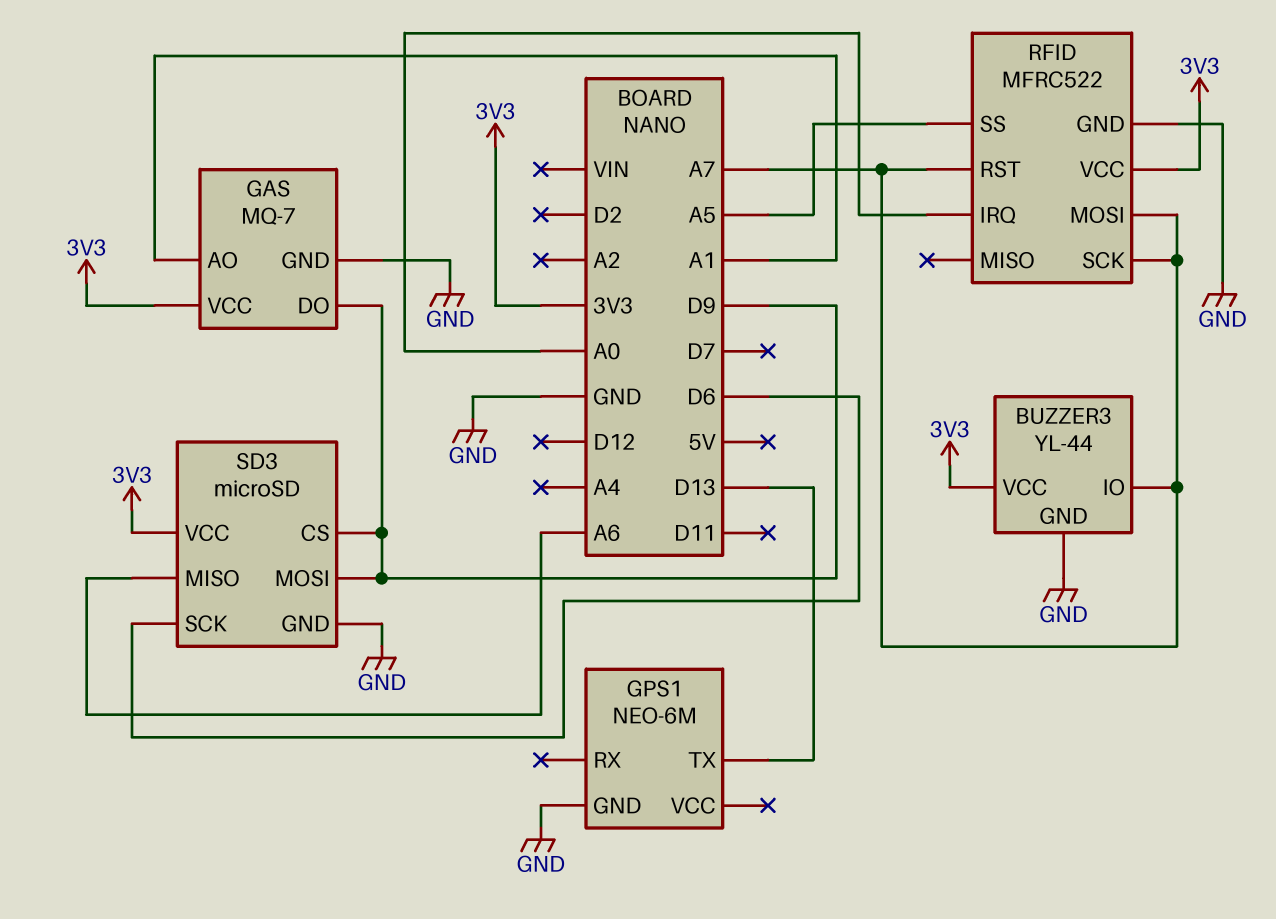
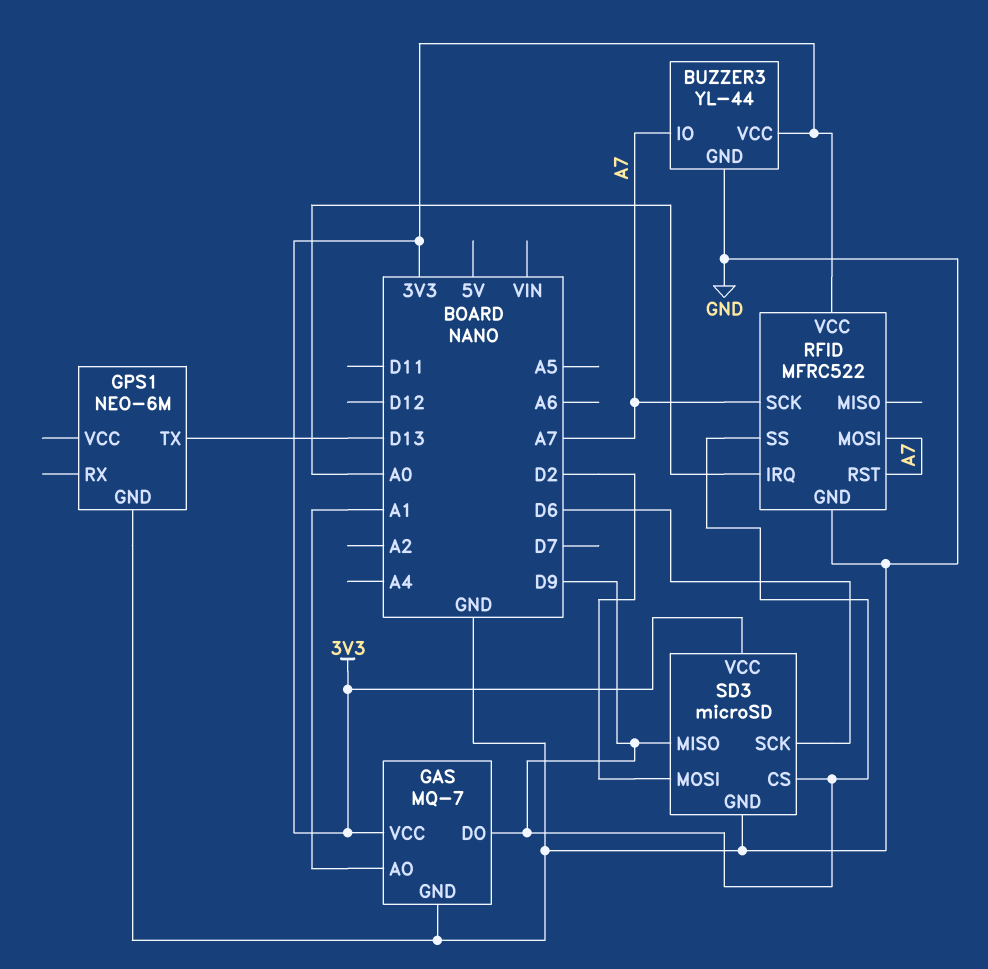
RFID pin SS: A5 -> D9
SD3 pin MISO: A6 -> D9
SD3 pin MOSI: D9 -> D2

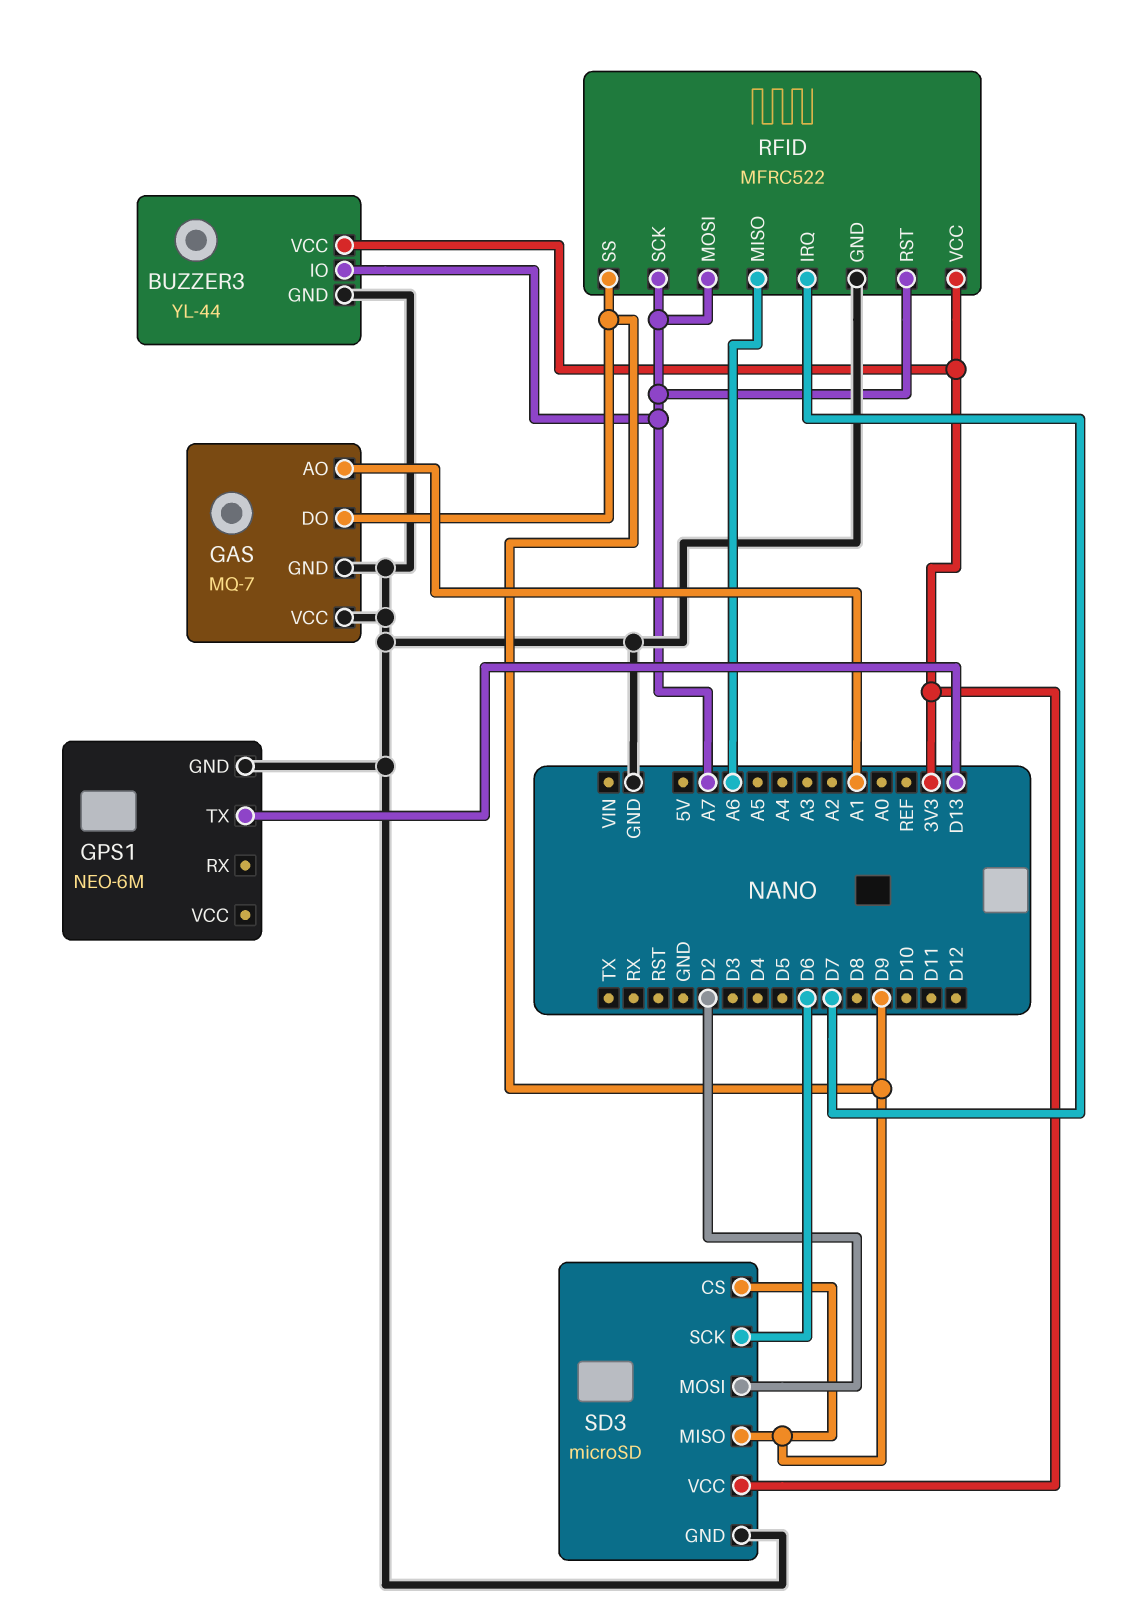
GAS pin VCC: 3V3 -> GND
RFID pin IRQ: A0 -> D7
RFID pin MISO: none -> A6

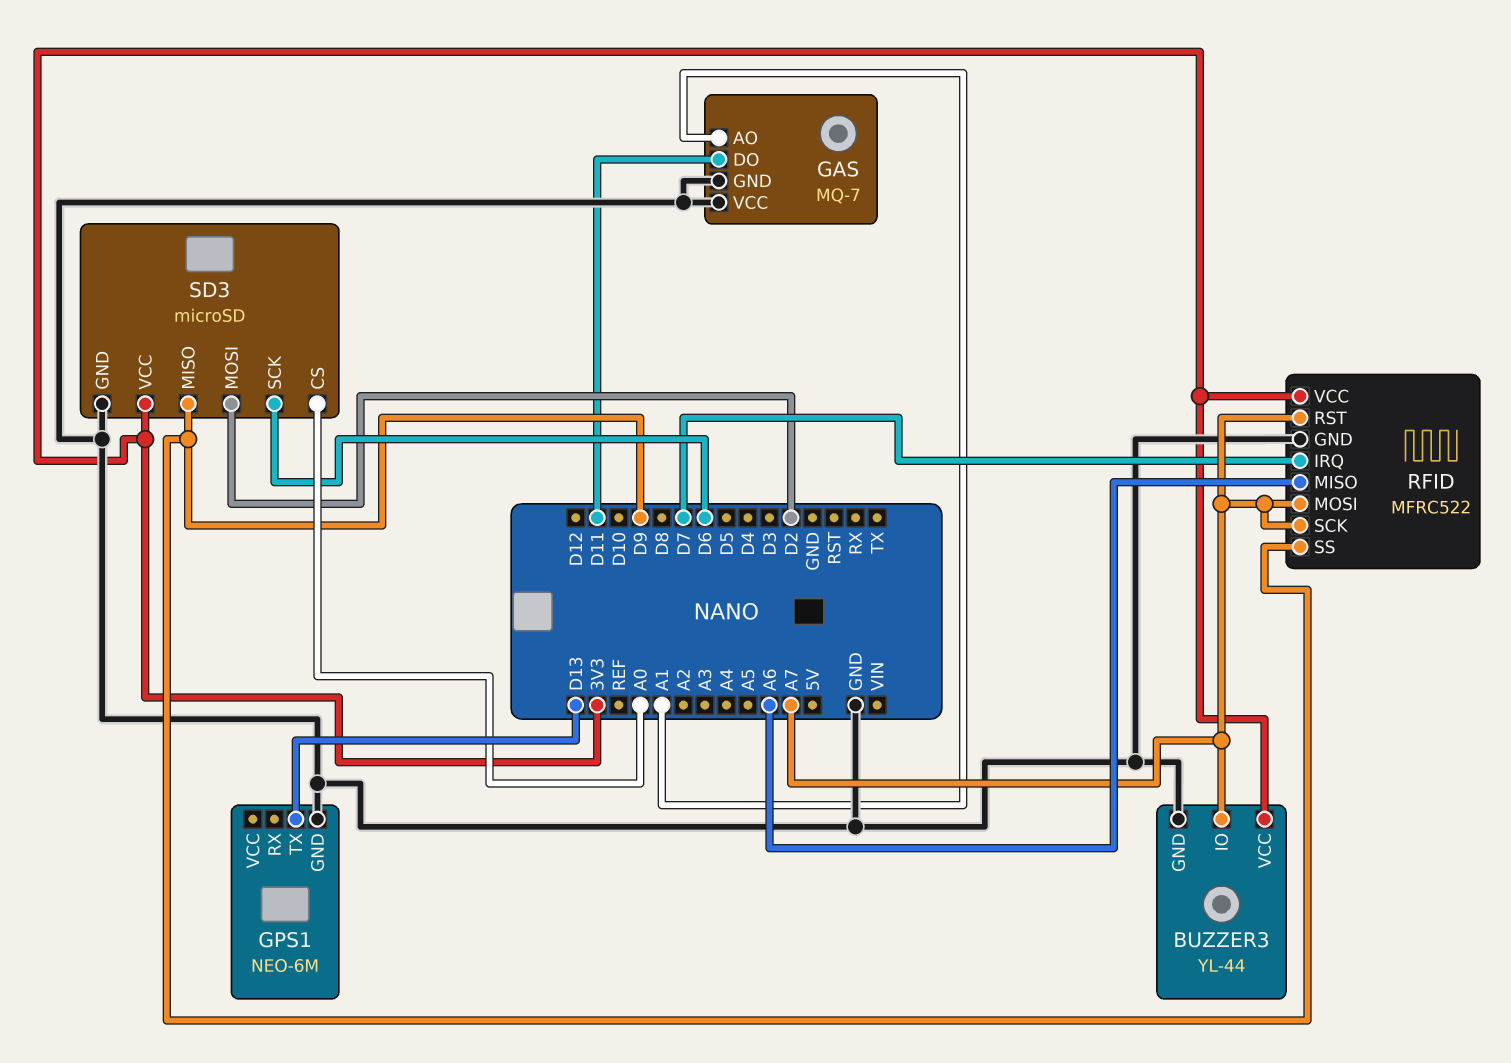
GAS pin DO: D9 -> D11
SD3 pin CS: D9 -> A0

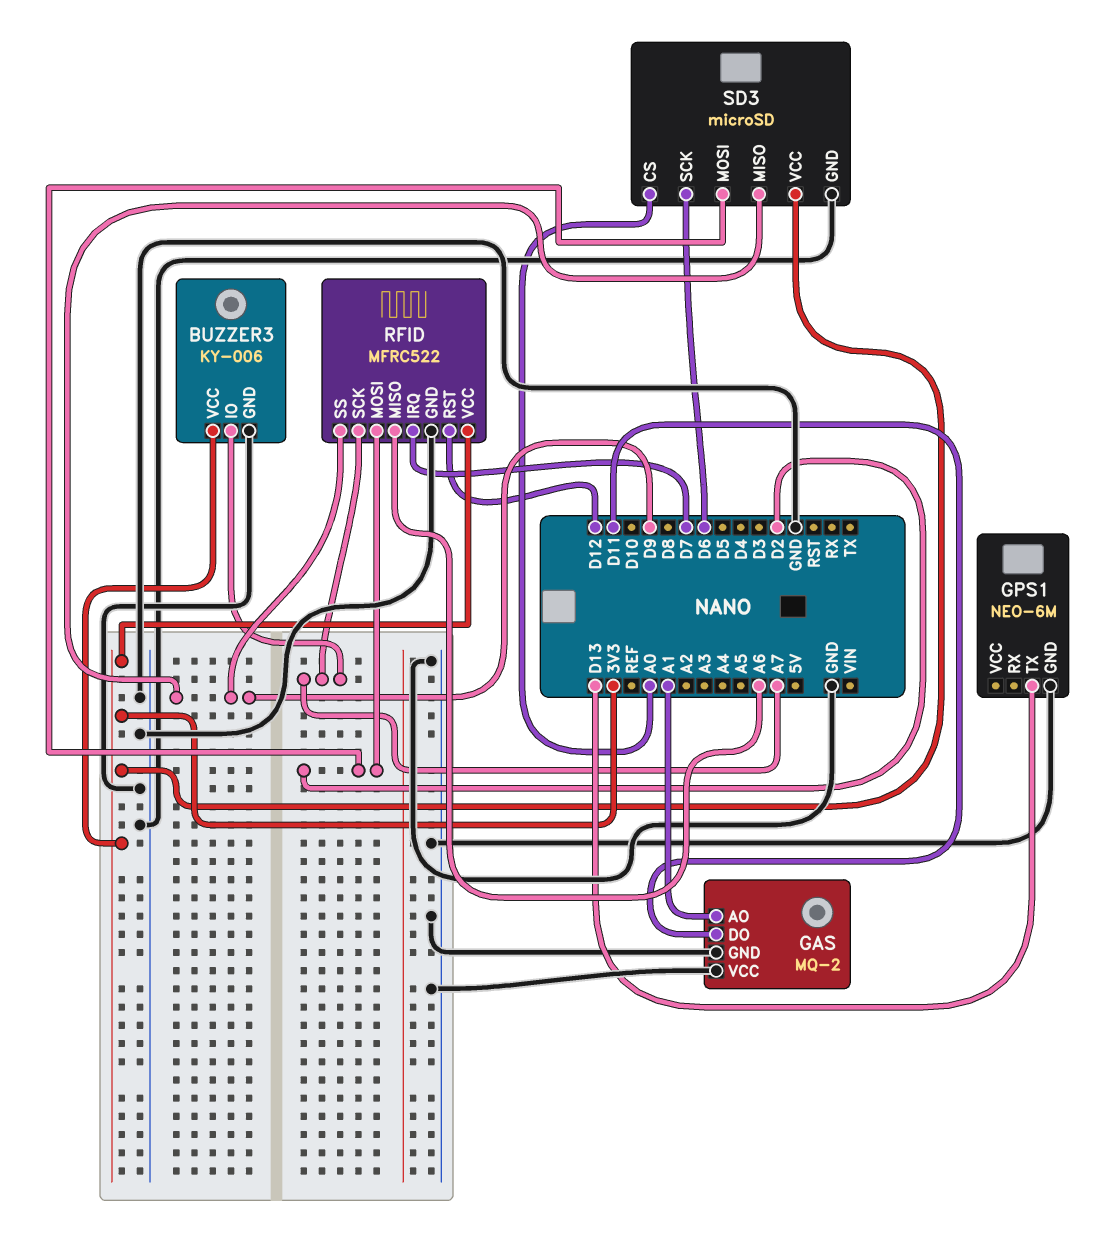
BUZZER3: YL-44 -> KY-006
GAS: MQ-7 -> MQ-2
RFID pin MOSI: A7 -> D2
RFID pin RST: A7 -> D12

